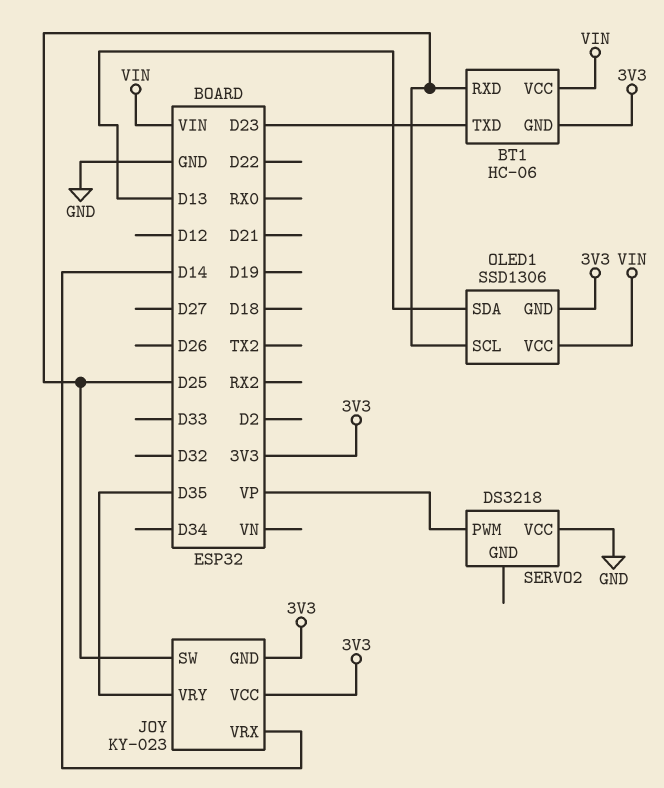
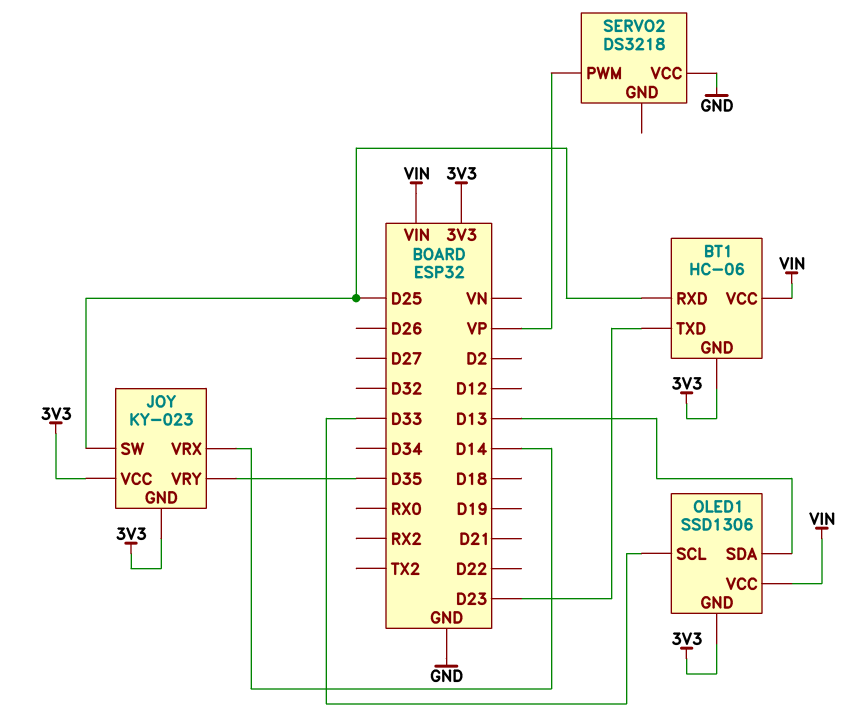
OLED1 pin SCL: D25 -> D33

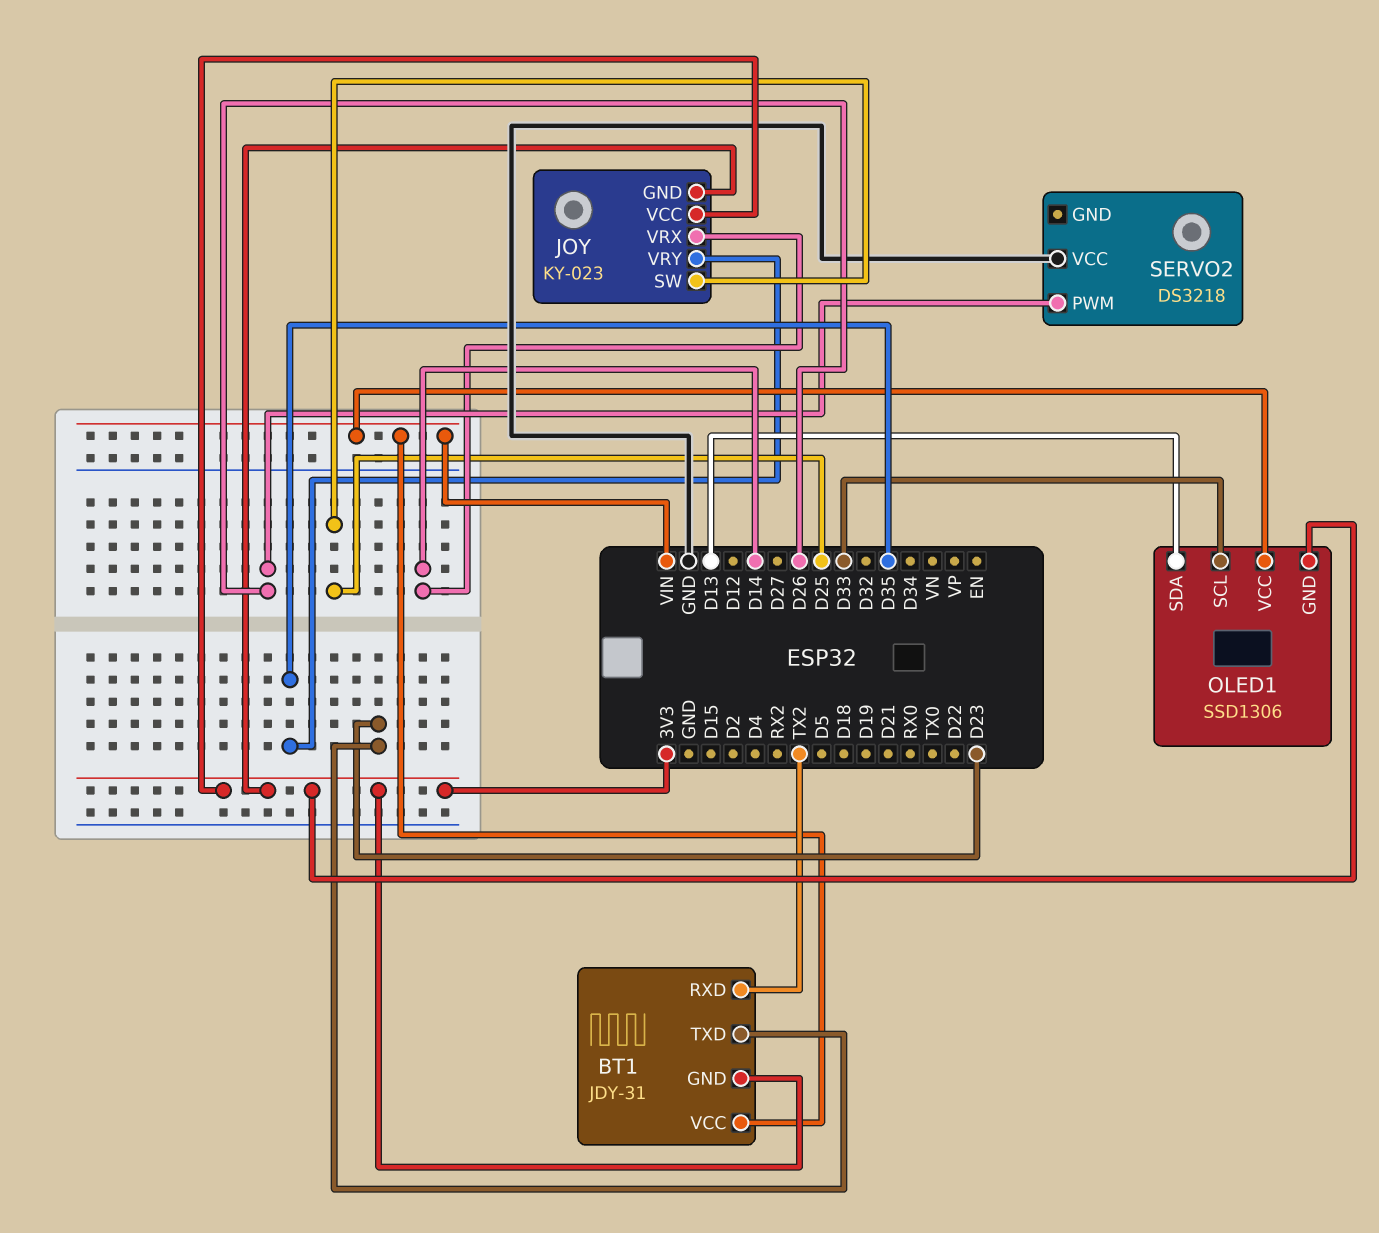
BT1: HC-06 -> JDY-31
BT1 pin RXD: D25 -> TX2
SERVO2 pin PWM: VP -> D26

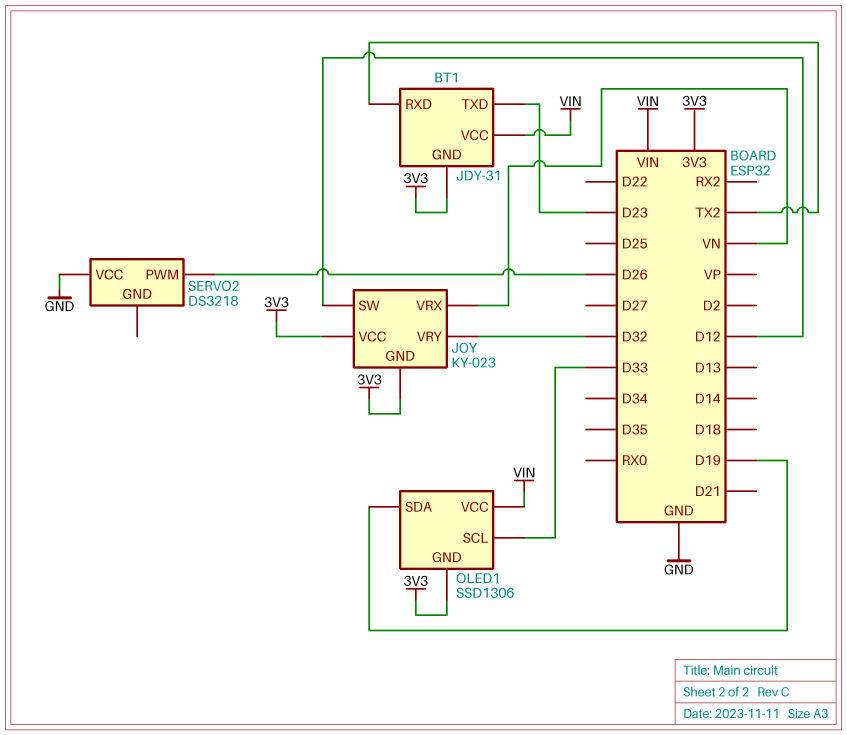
JOY pin SW: D25 -> D12
JOY pin VRX: D14 -> VN
JOY pin VRY: D35 -> D32
OLED1 pin SDA: D13 -> D19

